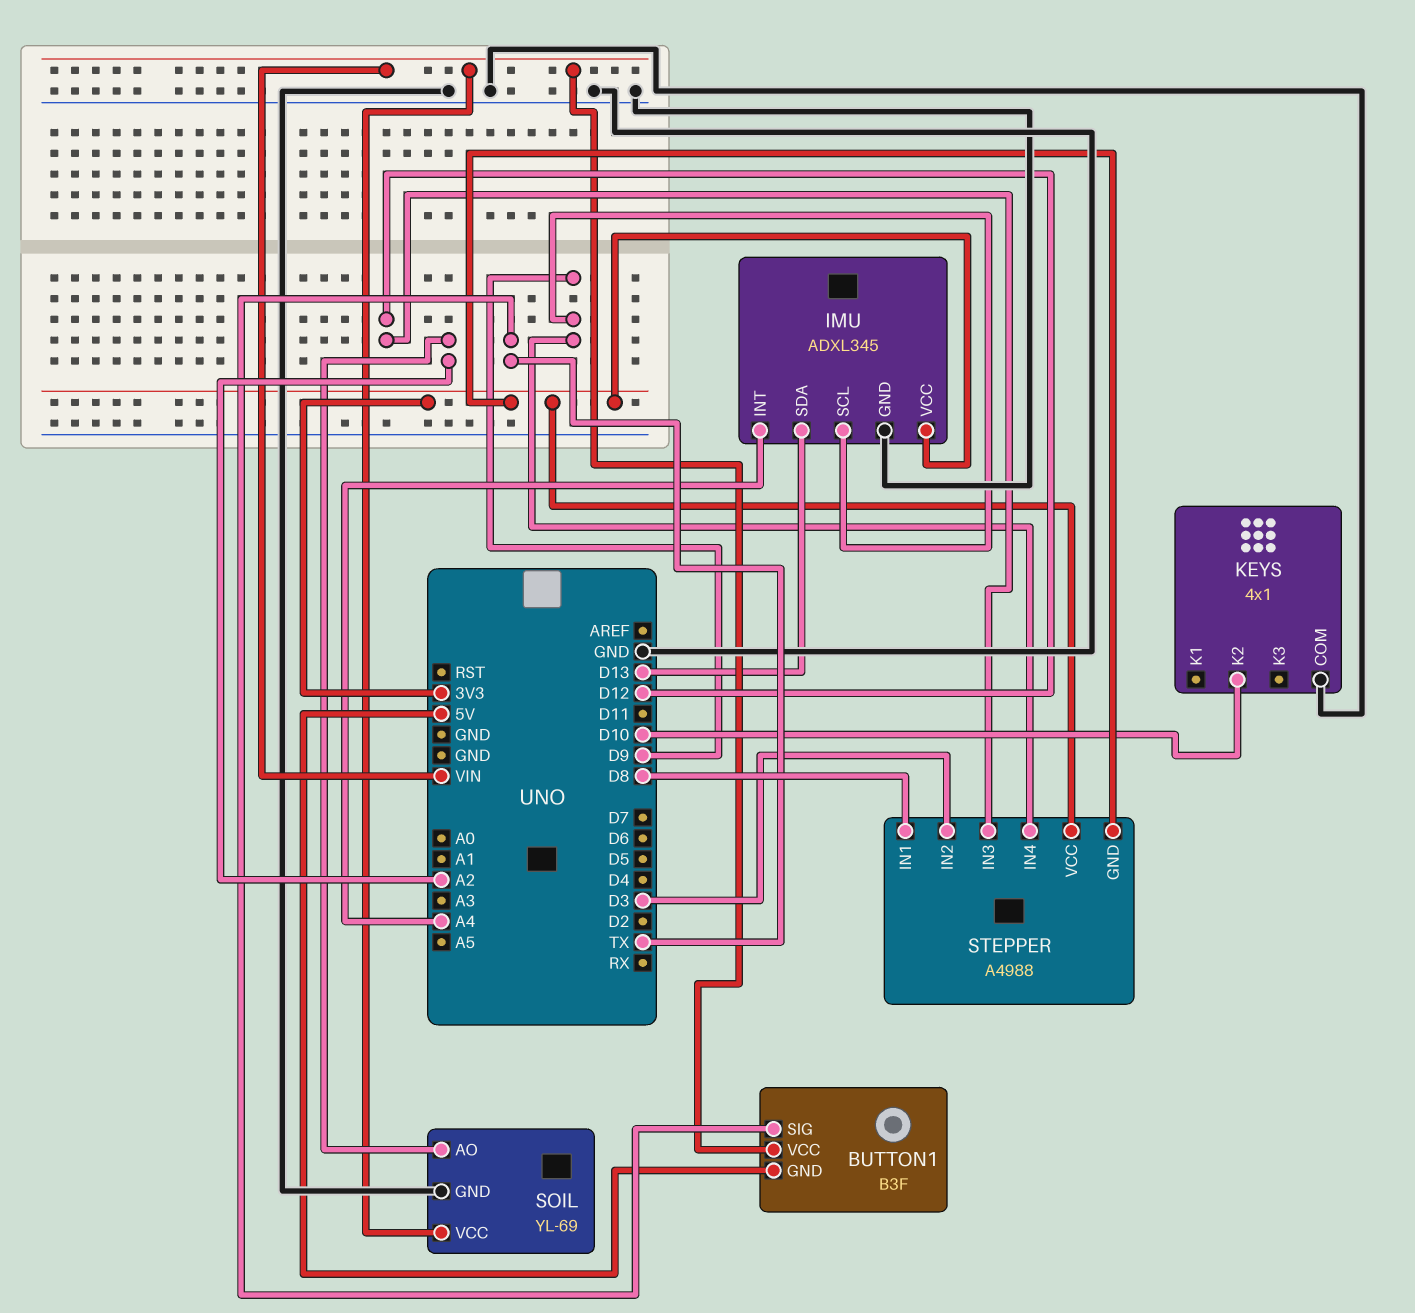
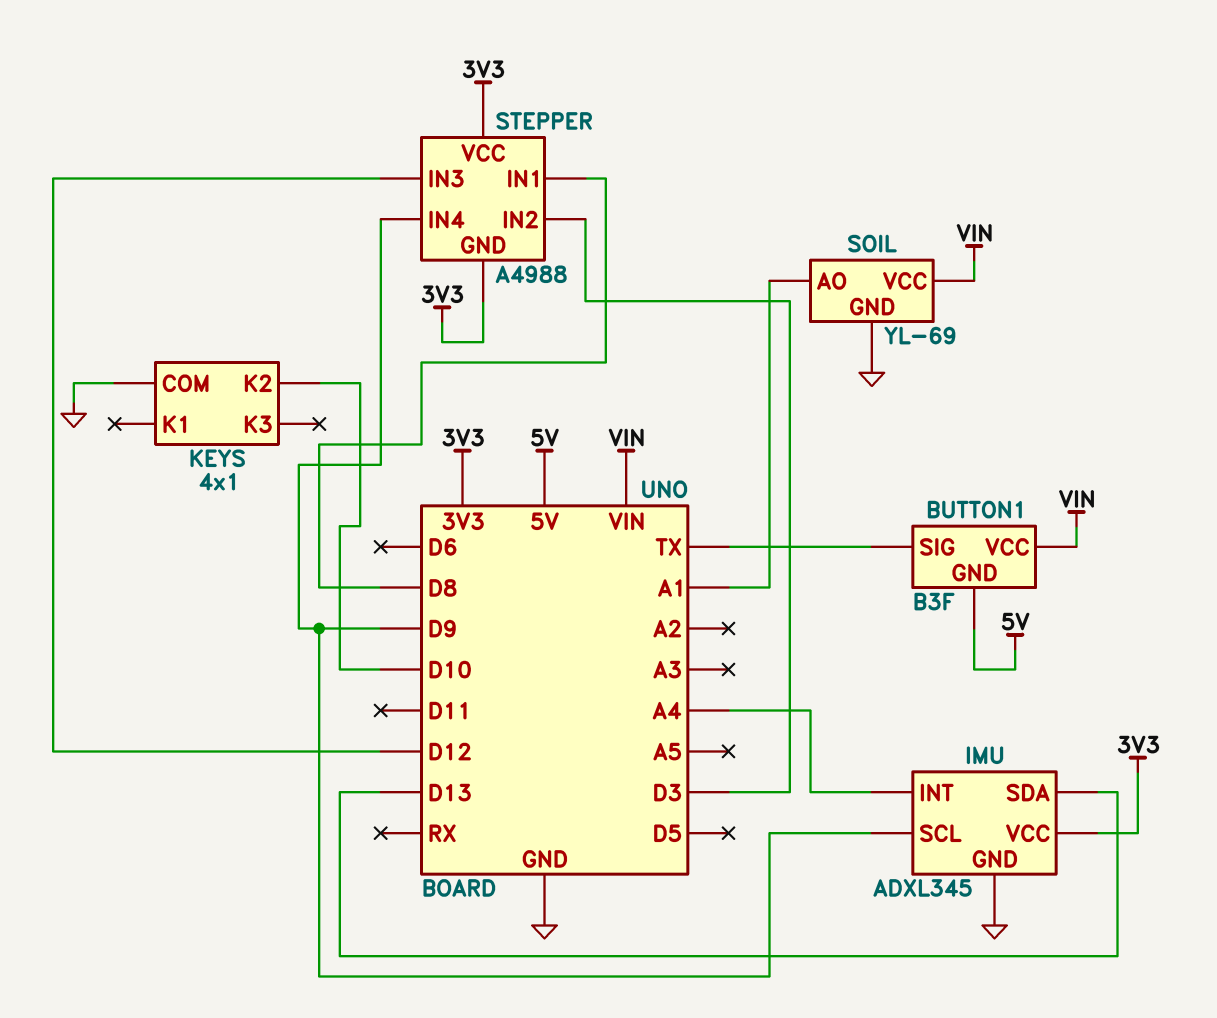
SOIL pin AO: A2 -> A1

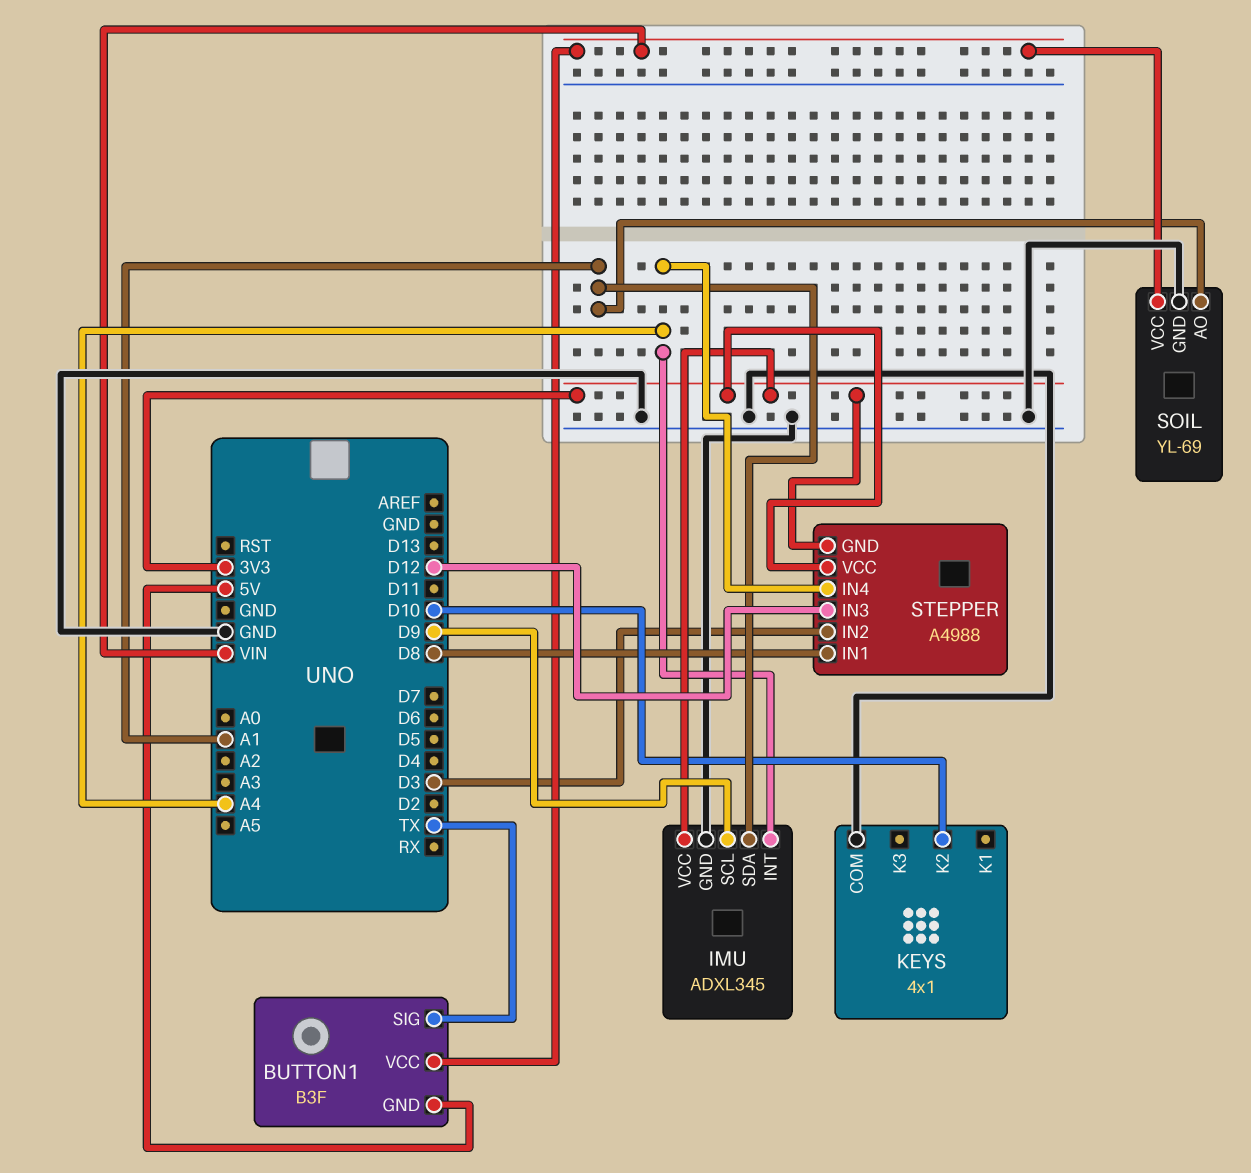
IMU pin SDA: D13 -> A1
STEPPER pin IN4: D9 -> A4

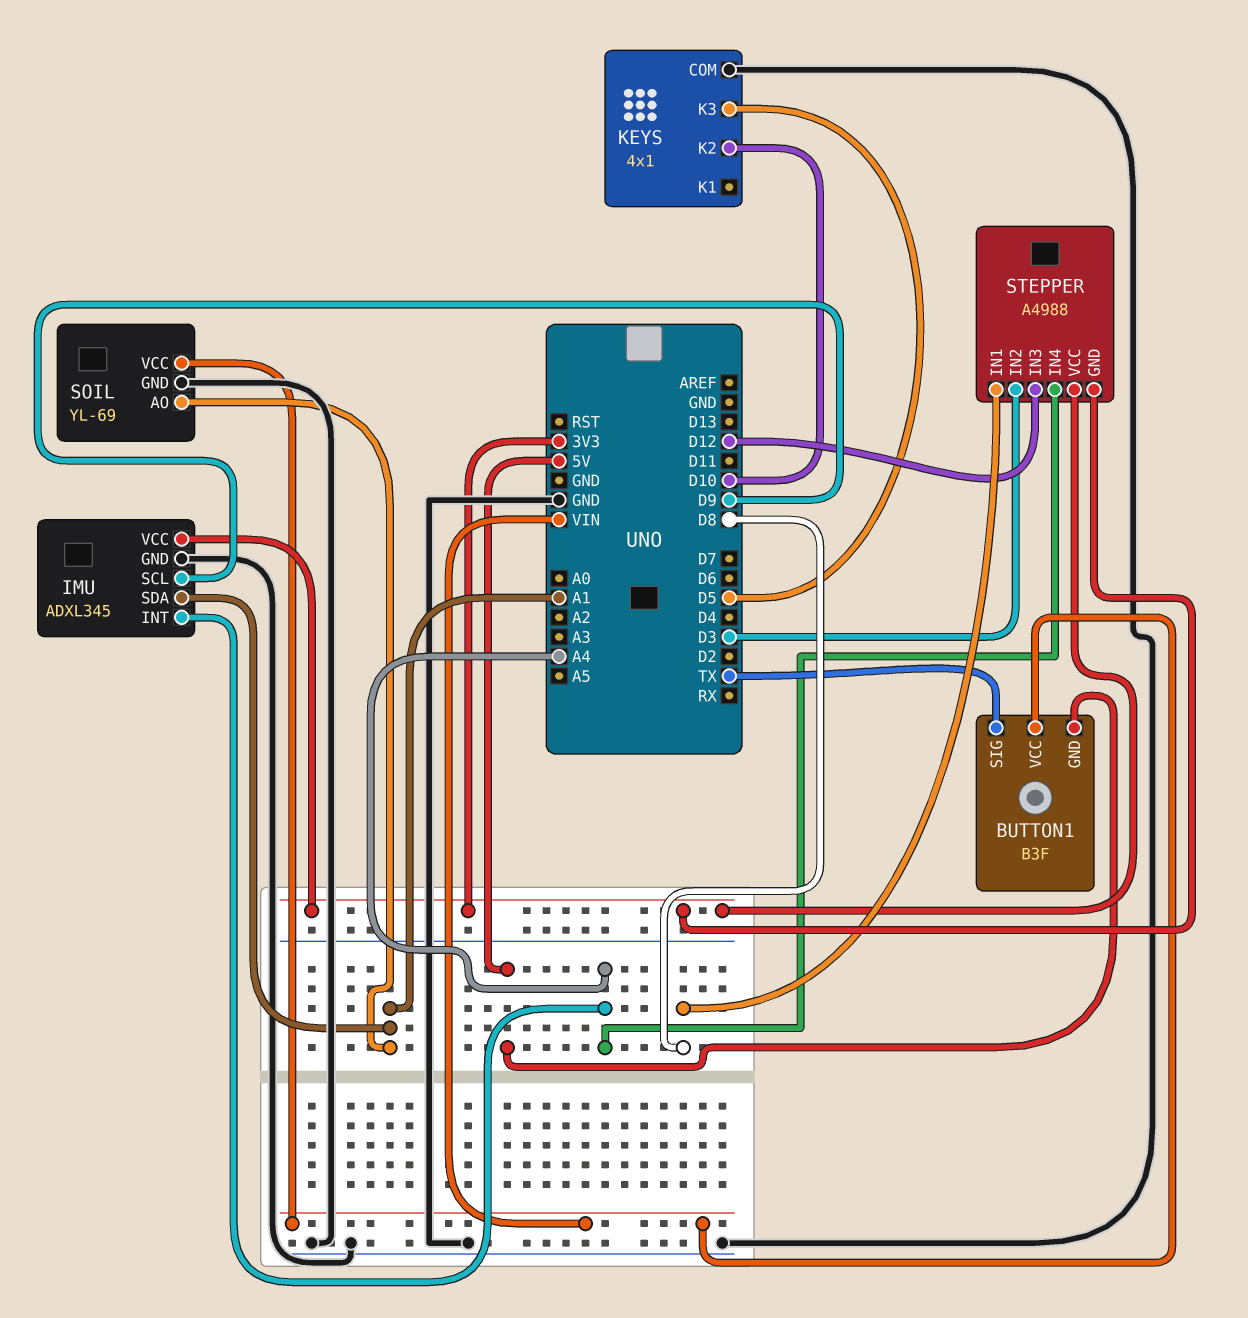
KEYS pin K3: none -> D5

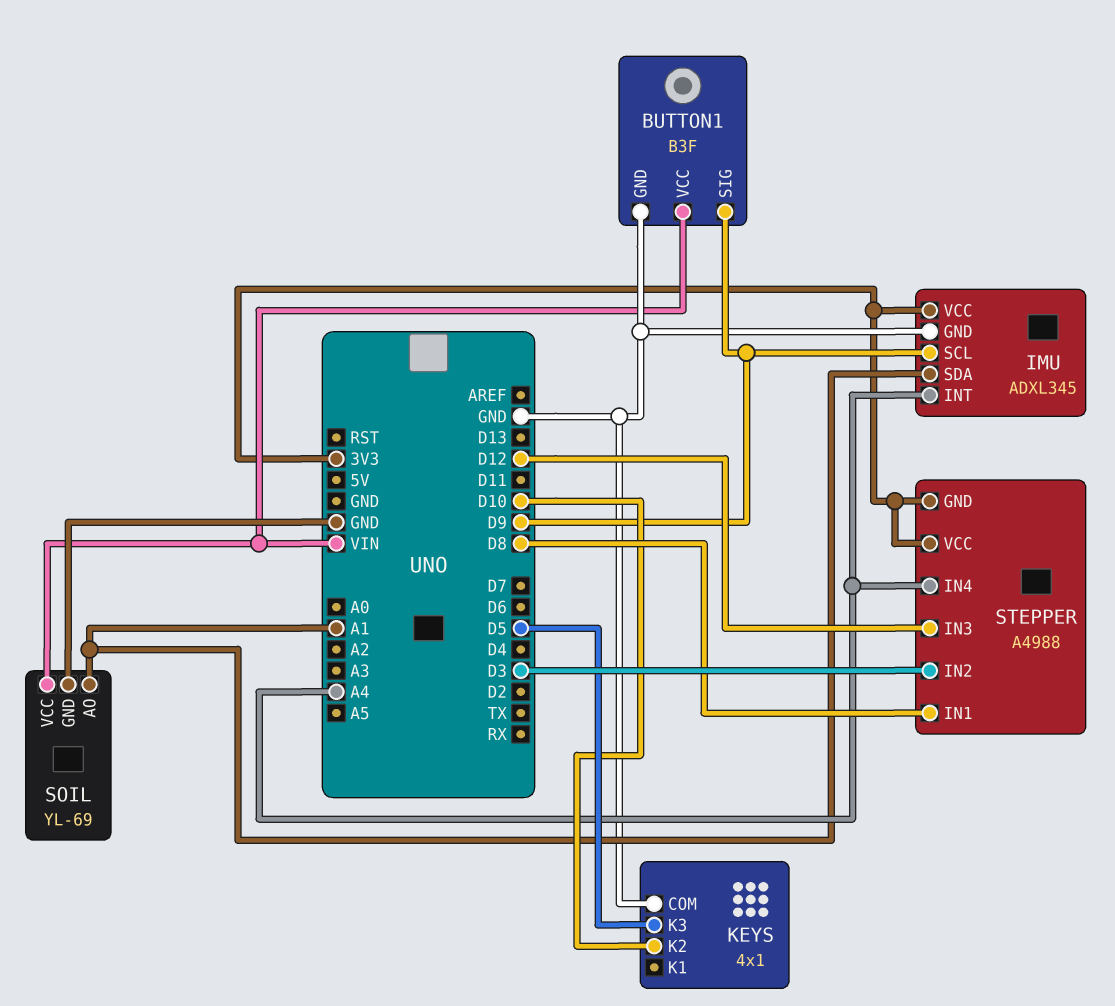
BUTTON1 pin GND: 5V -> GND
BUTTON1 pin SIG: TX -> D9

